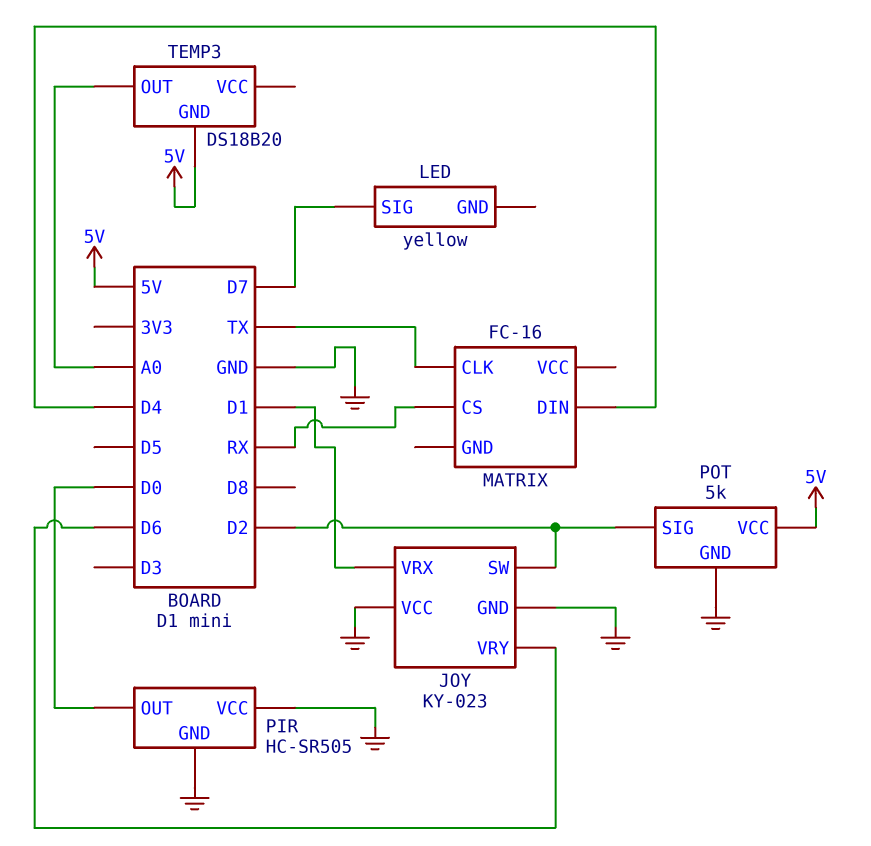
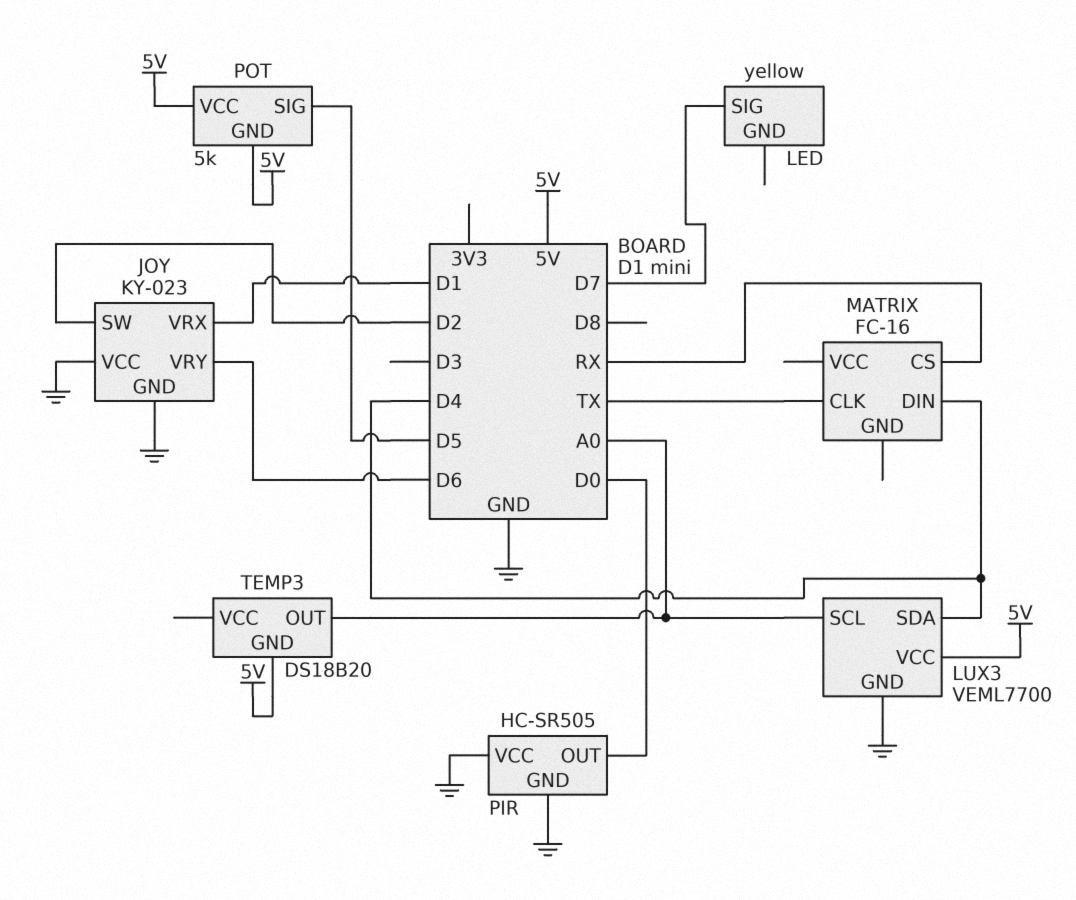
LUX3: none -> VEML7700
LUX3 pin GND: none -> GND
LUX3 pin SCL: none -> A0
LUX3 pin SDA: none -> D4
LUX3 pin VCC: none -> 5V
POT pin GND: GND -> 5V
POT pin SIG: D2 -> D5

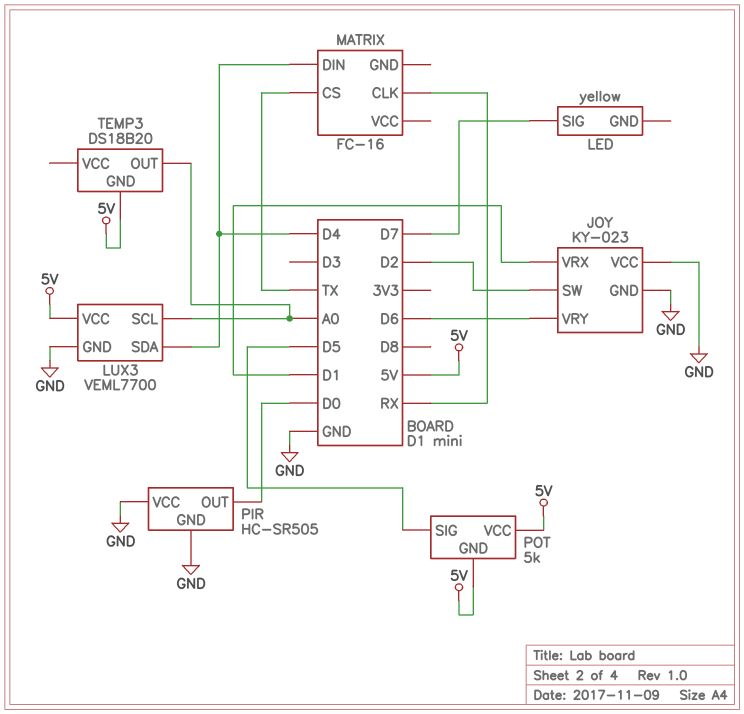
MATRIX pin CLK: TX -> RX
MATRIX pin CS: RX -> TX

